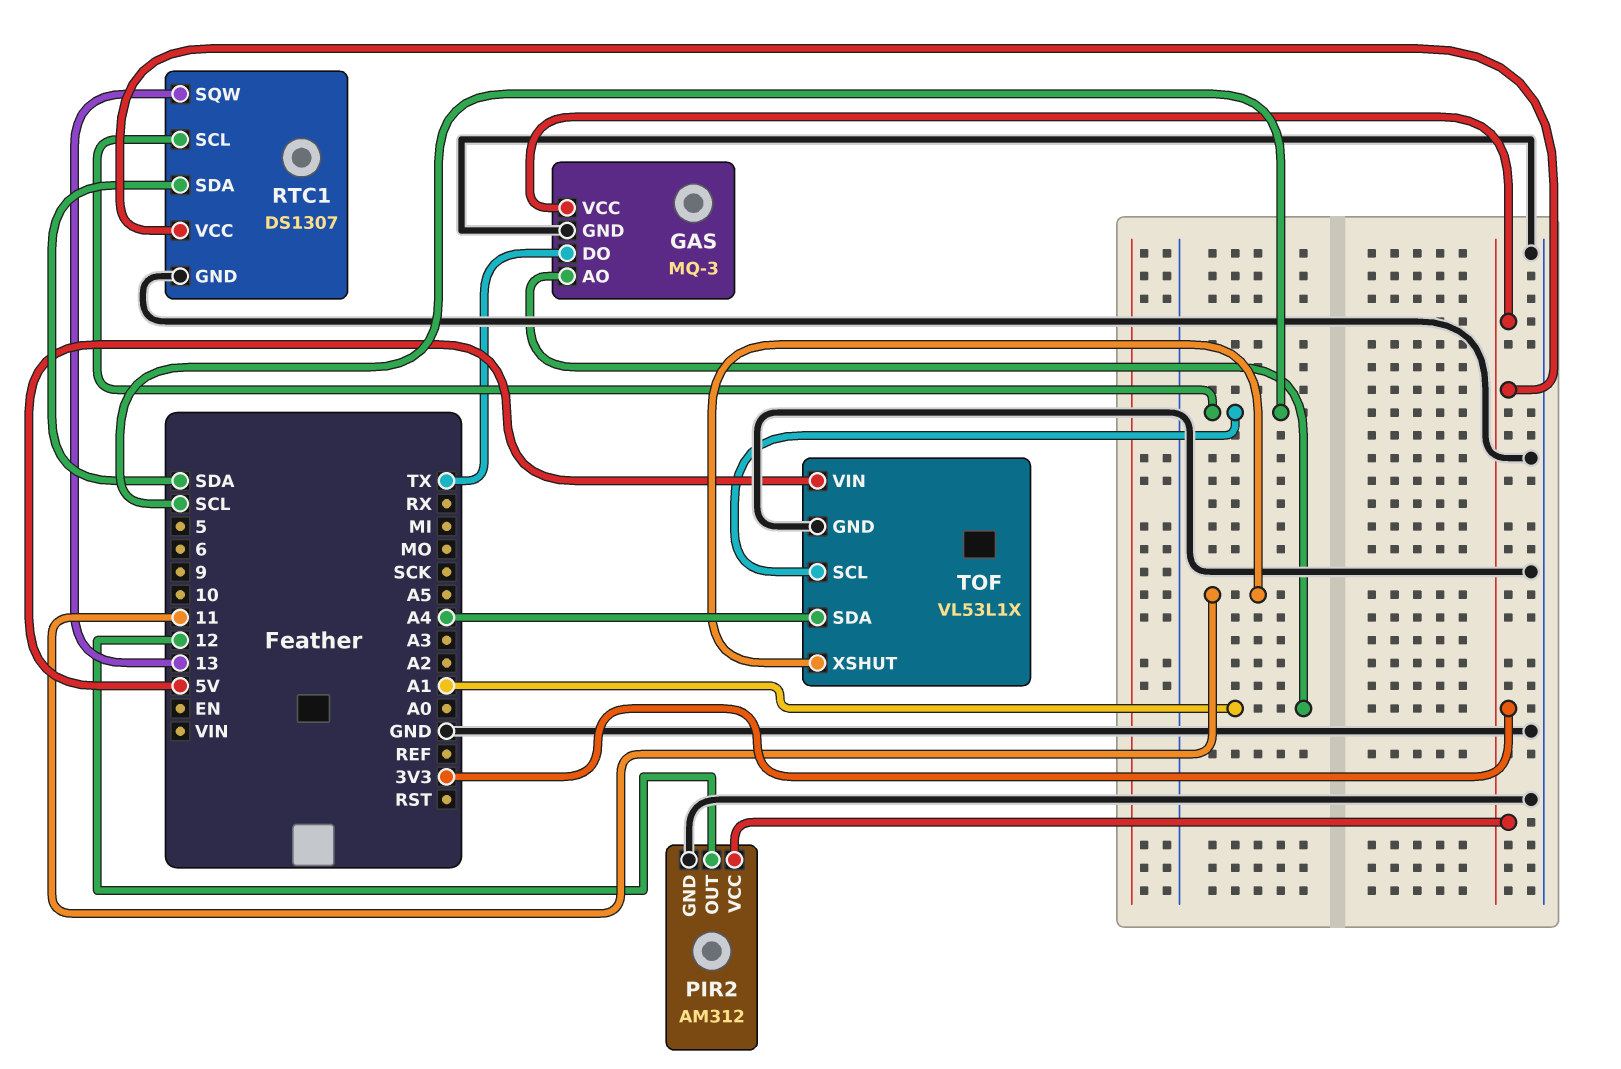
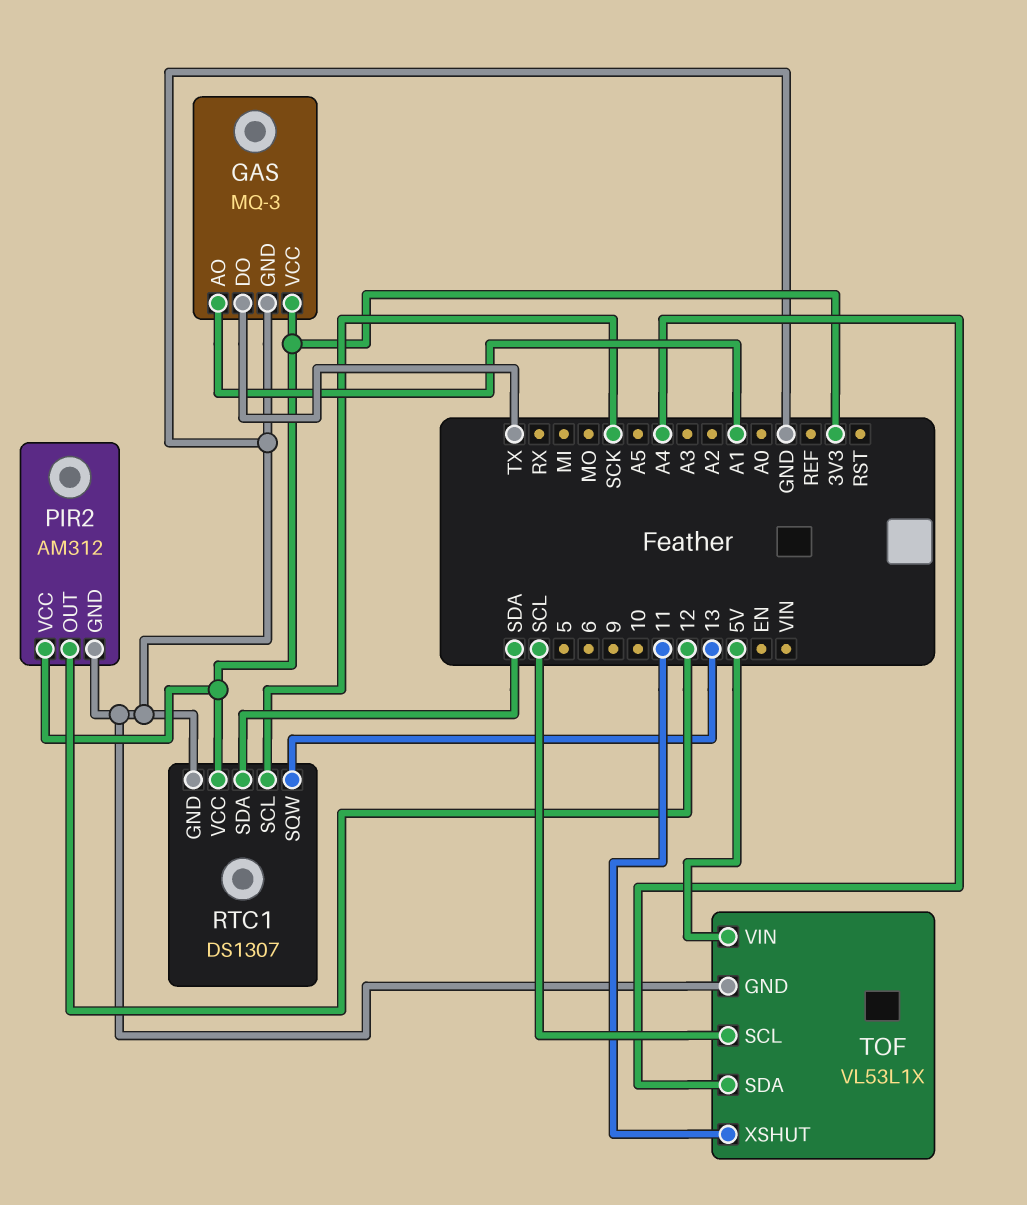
RTC1 pin SCL: SCL -> SCK

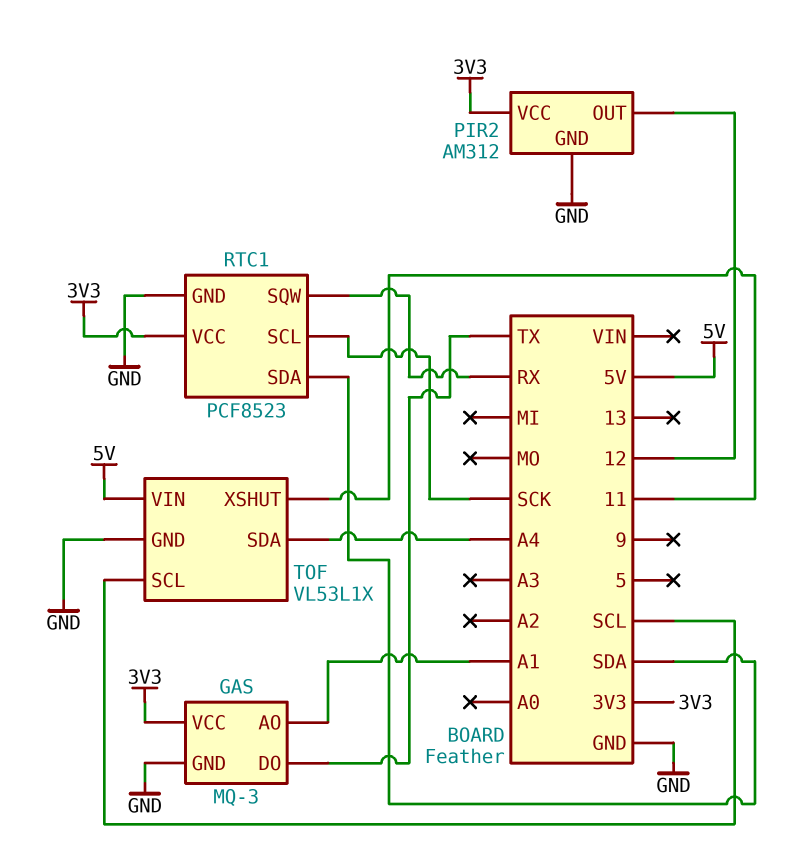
RTC1: DS1307 -> PCF8523
RTC1 pin SQW: 13 -> RX

